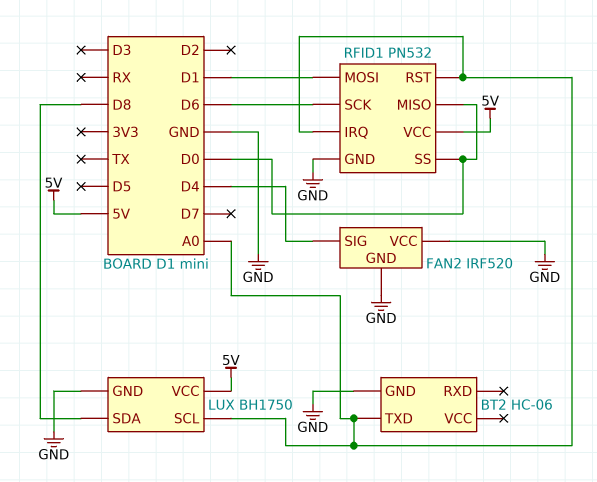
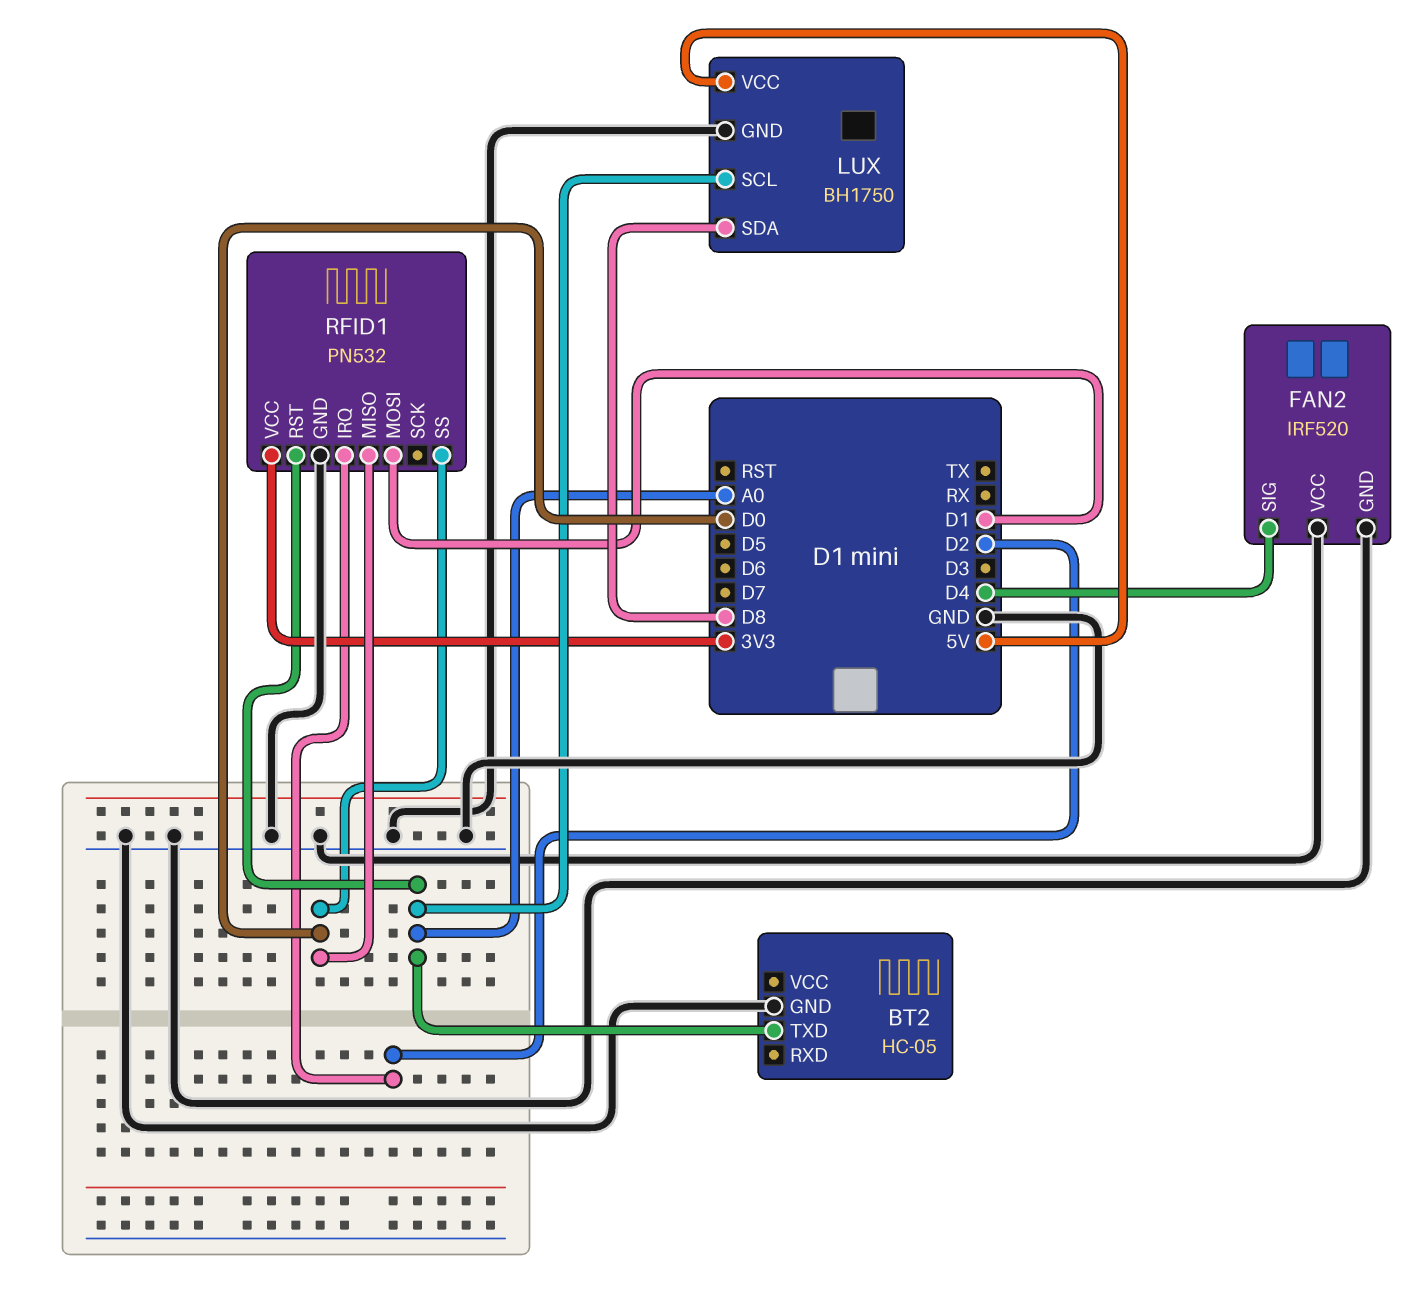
BT2: HC-06 -> HC-05
RFID1 pin IRQ: A0 -> D2
RFID1 pin SCK: D6 -> none
RFID1 pin VCC: 5V -> 3V3

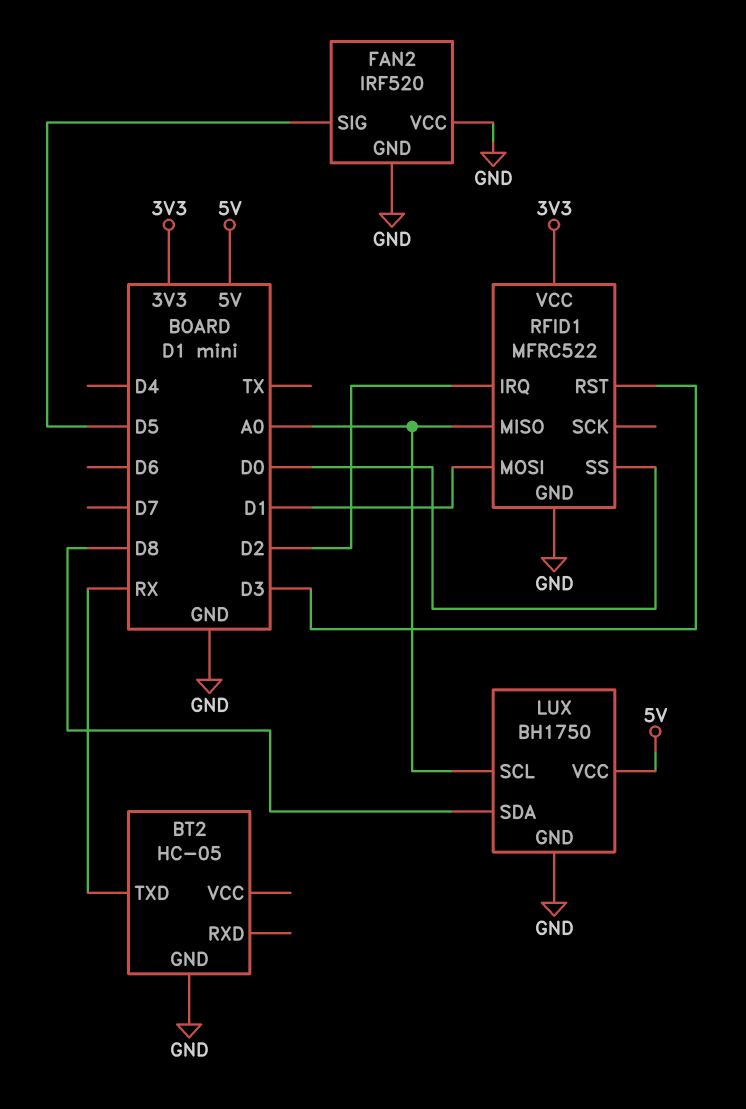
BT2 pin TXD: A0 -> RX
FAN2 pin SIG: D4 -> D5
RFID1: PN532 -> MFRC522
RFID1 pin MISO: D0 -> A0
RFID1 pin RST: A0 -> D3

